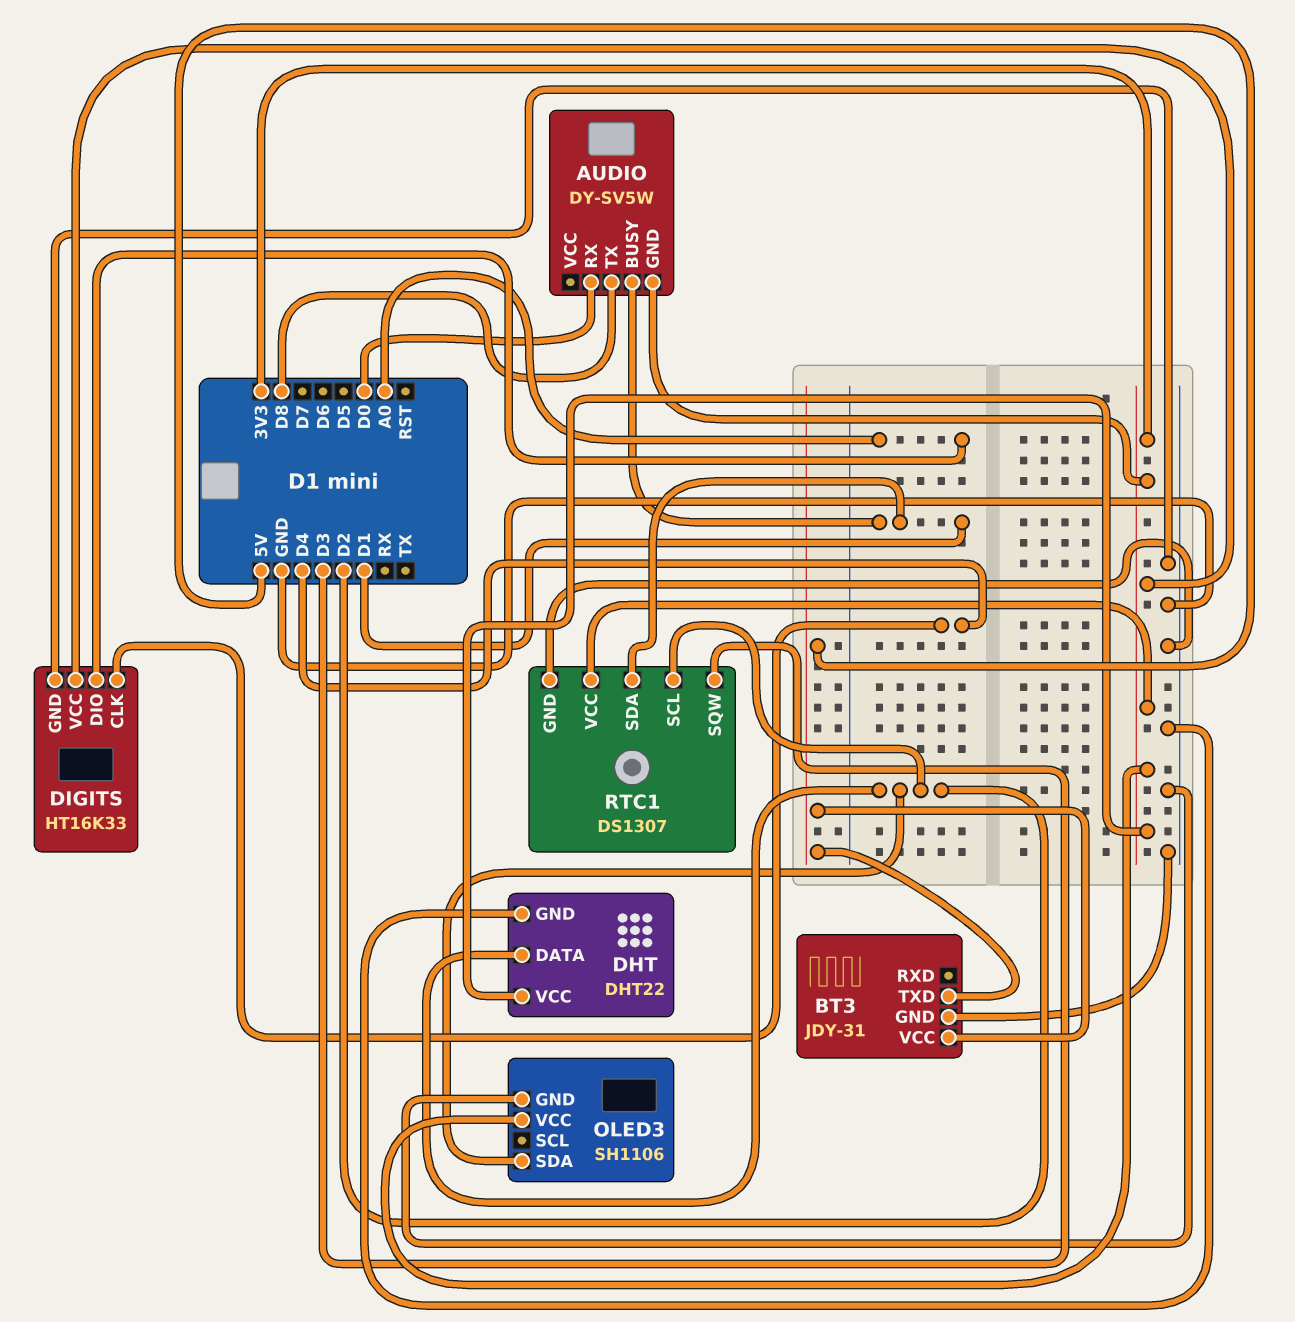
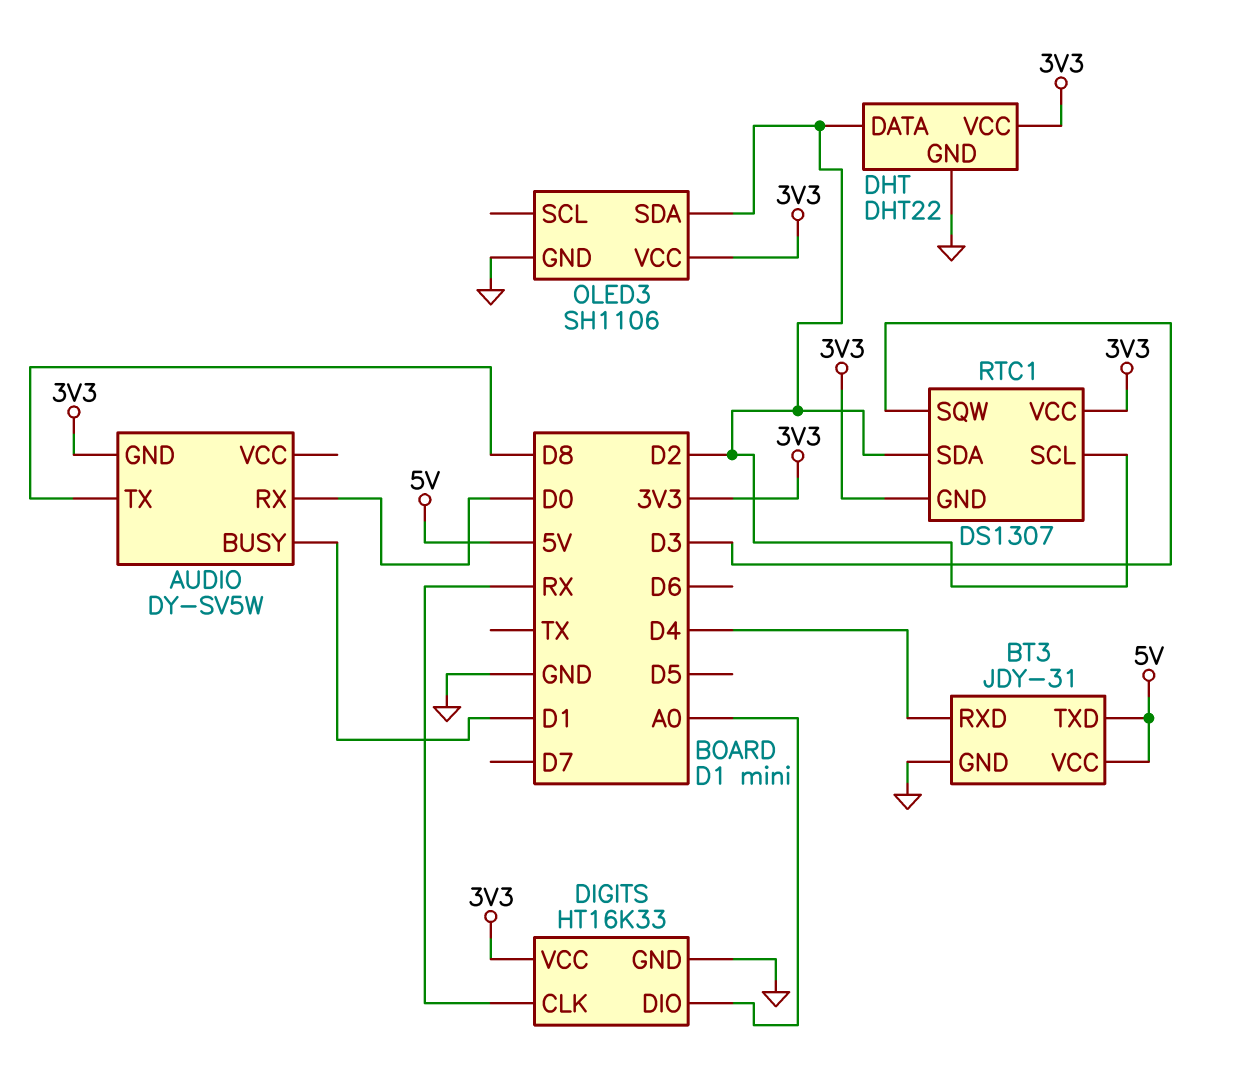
BT3 pin RXD: none -> D4
DIGITS pin CLK: D4 -> RX
RTC1 pin GND: GND -> 3V3
RTC1 pin SDA: D1 -> D2

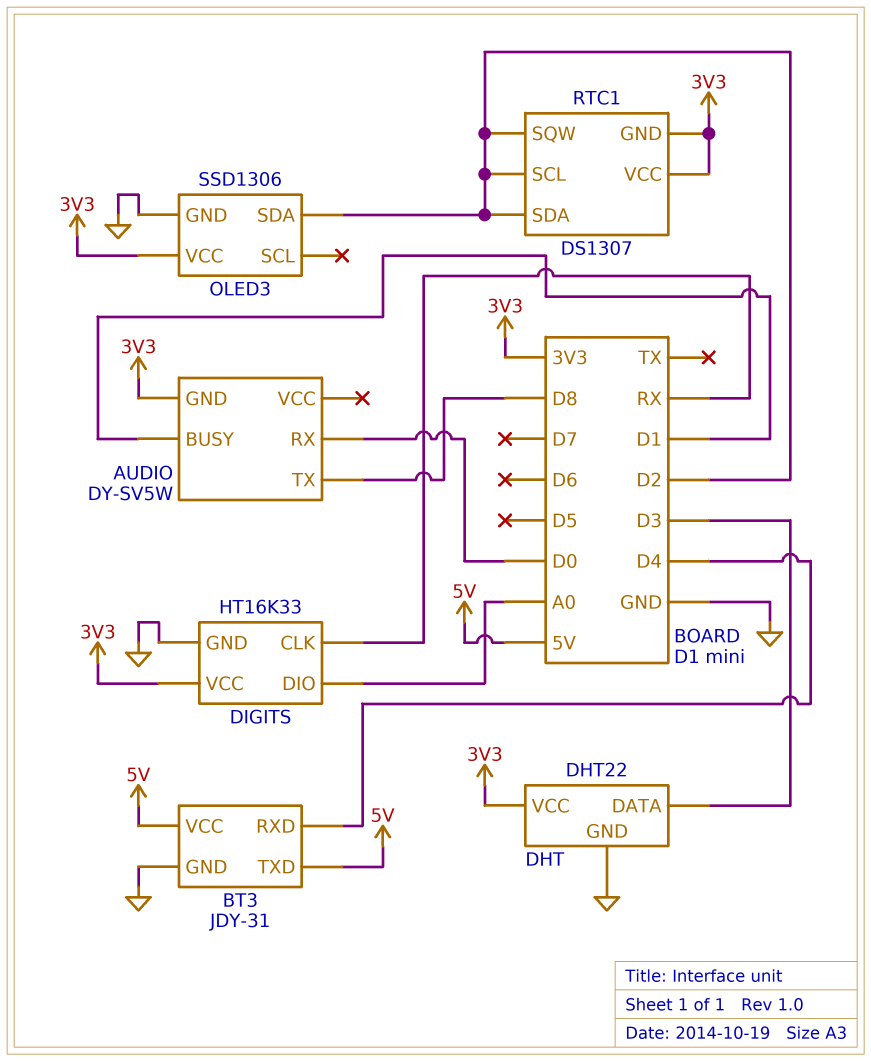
DHT pin DATA: D2 -> D3
OLED3: SH1106 -> SSD1306
RTC1 pin SQW: D3 -> D2

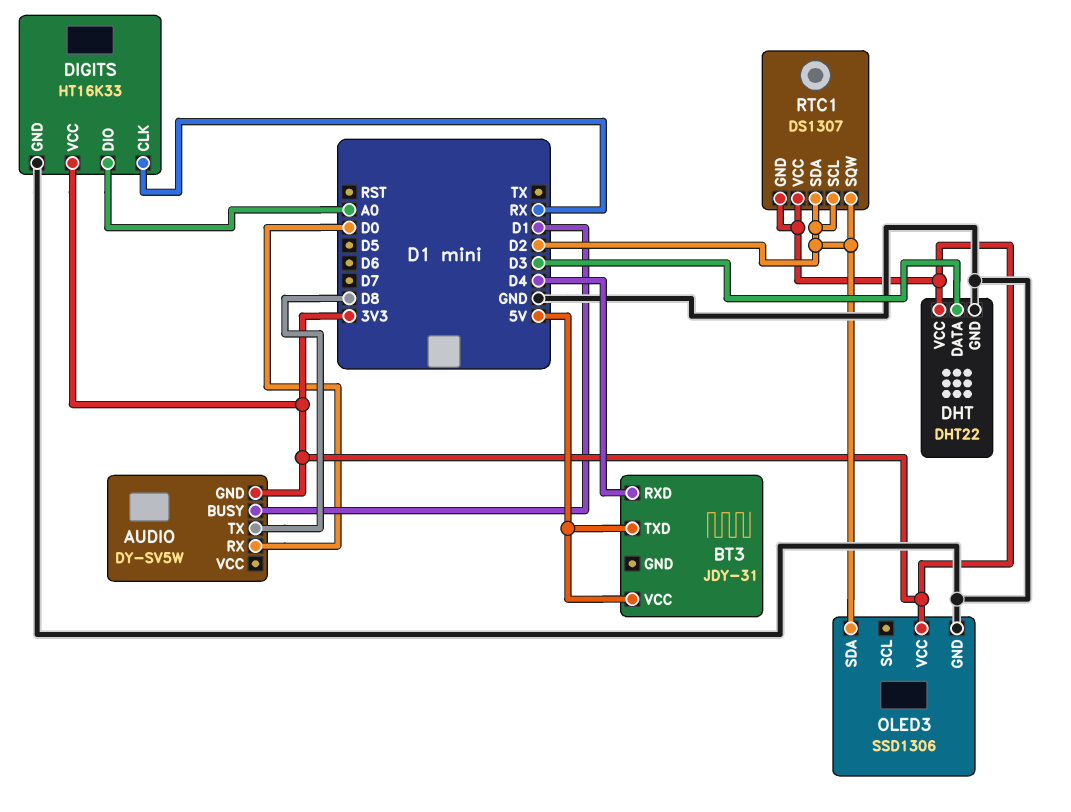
BT3 pin GND: GND -> none

